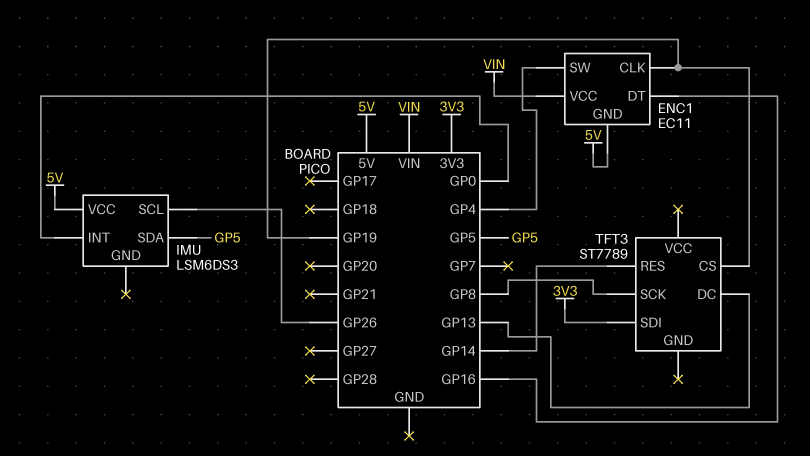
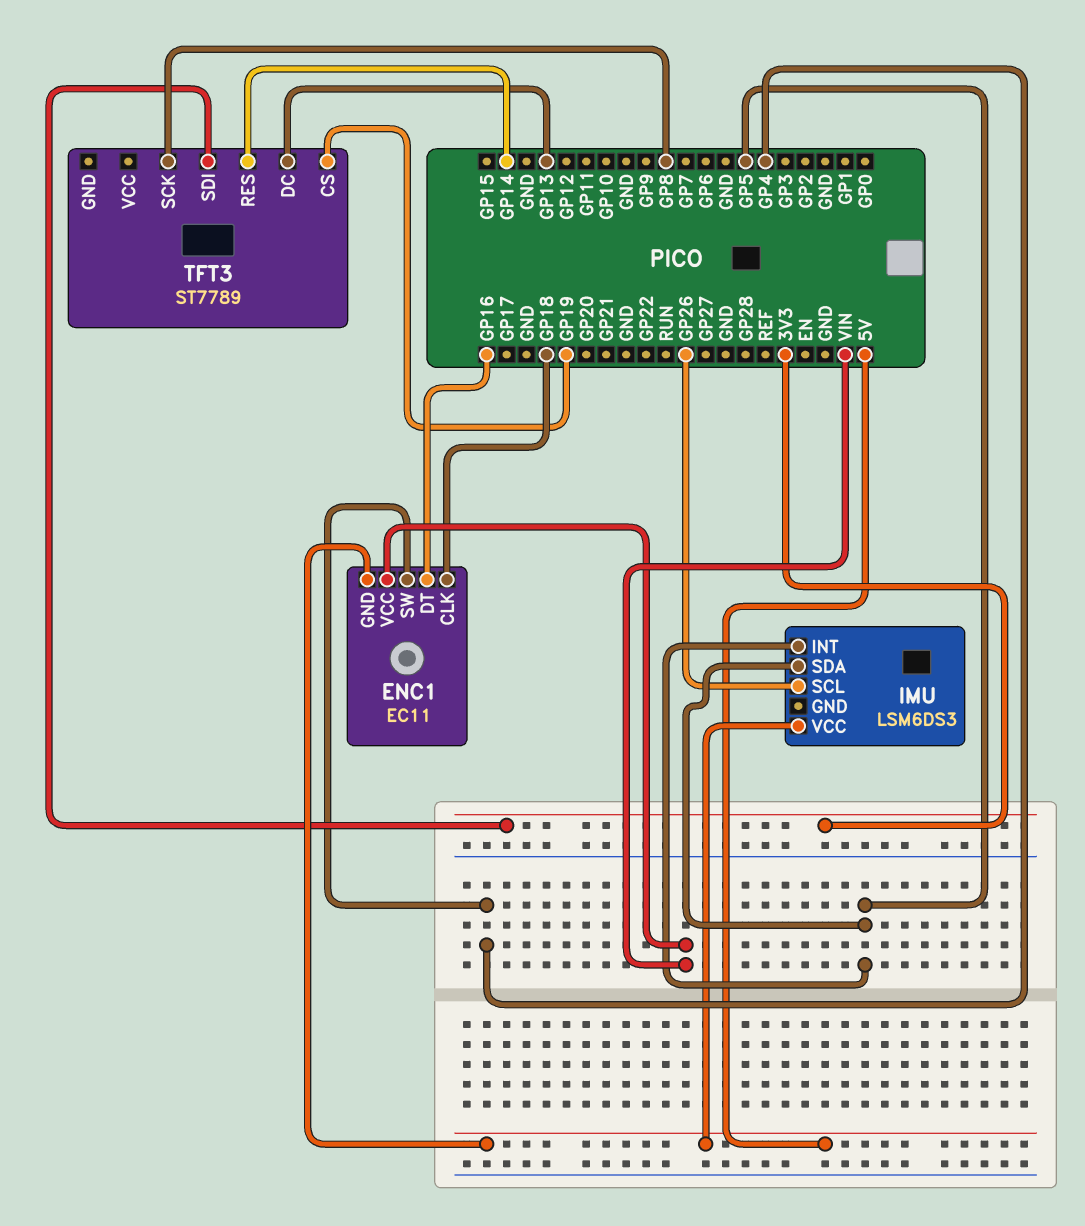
ENC1 pin CLK: GP19 -> GP18
IMU pin INT: GP0 -> GP5

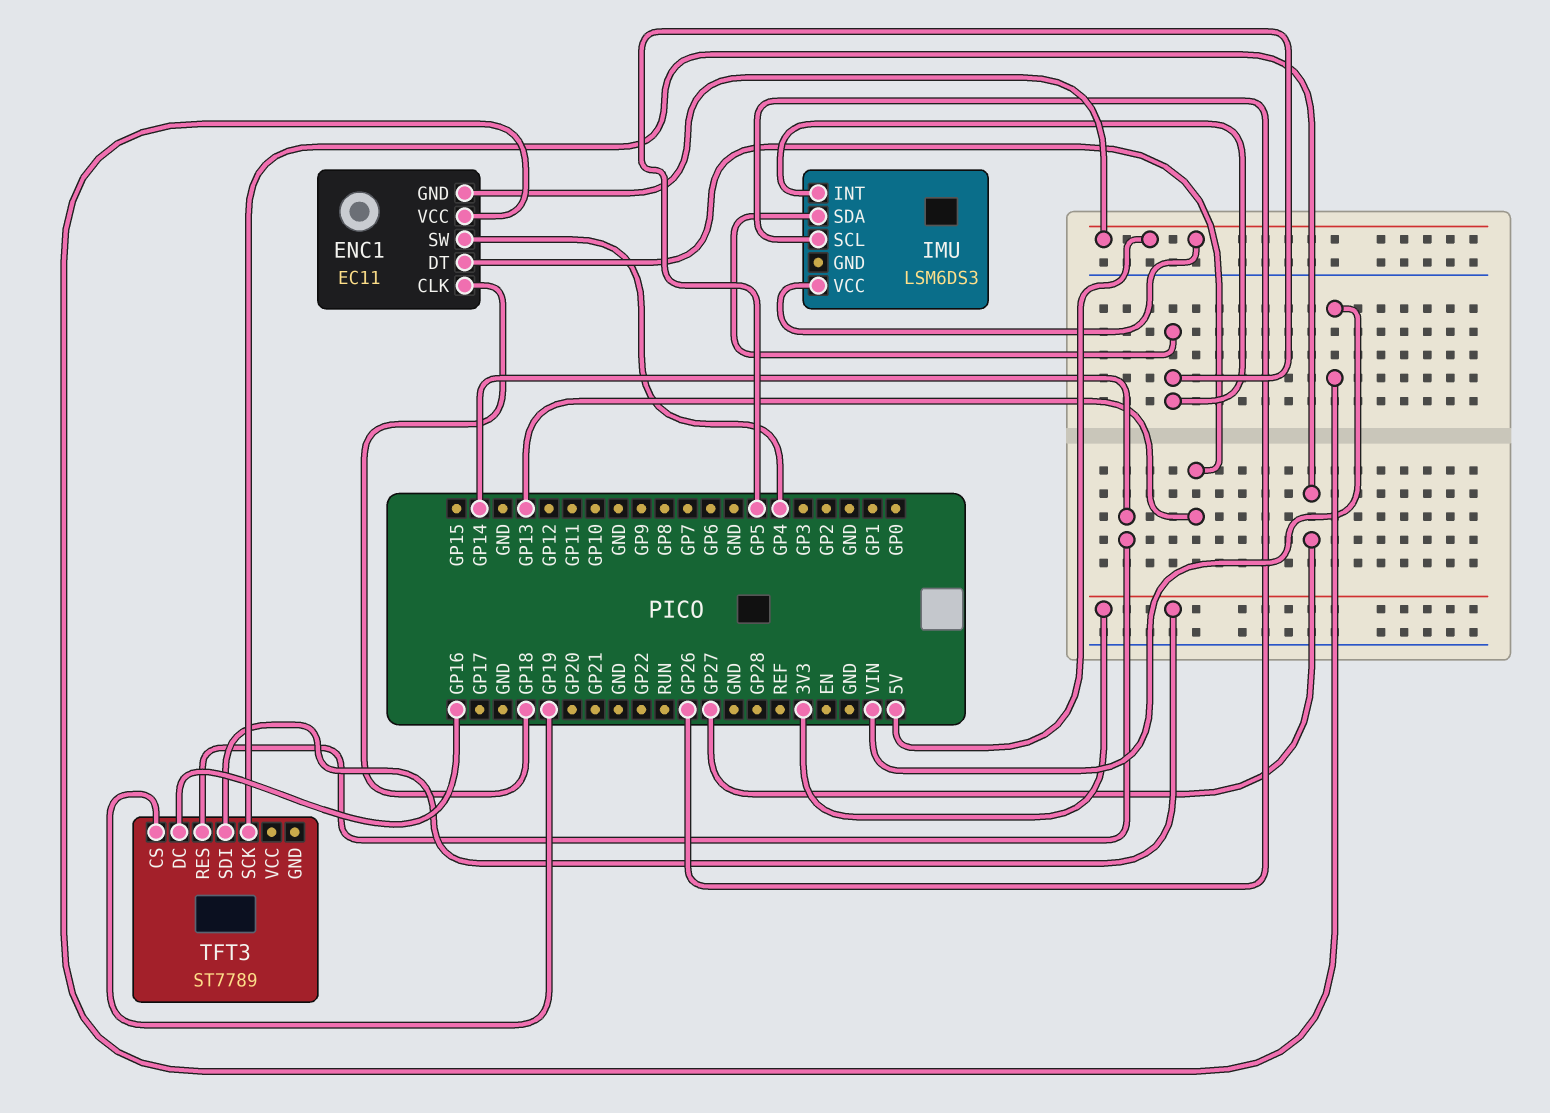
ENC1 pin DT: GP16 -> GP13
TFT3 pin DC: GP13 -> GP16
TFT3 pin SCK: GP8 -> GP27

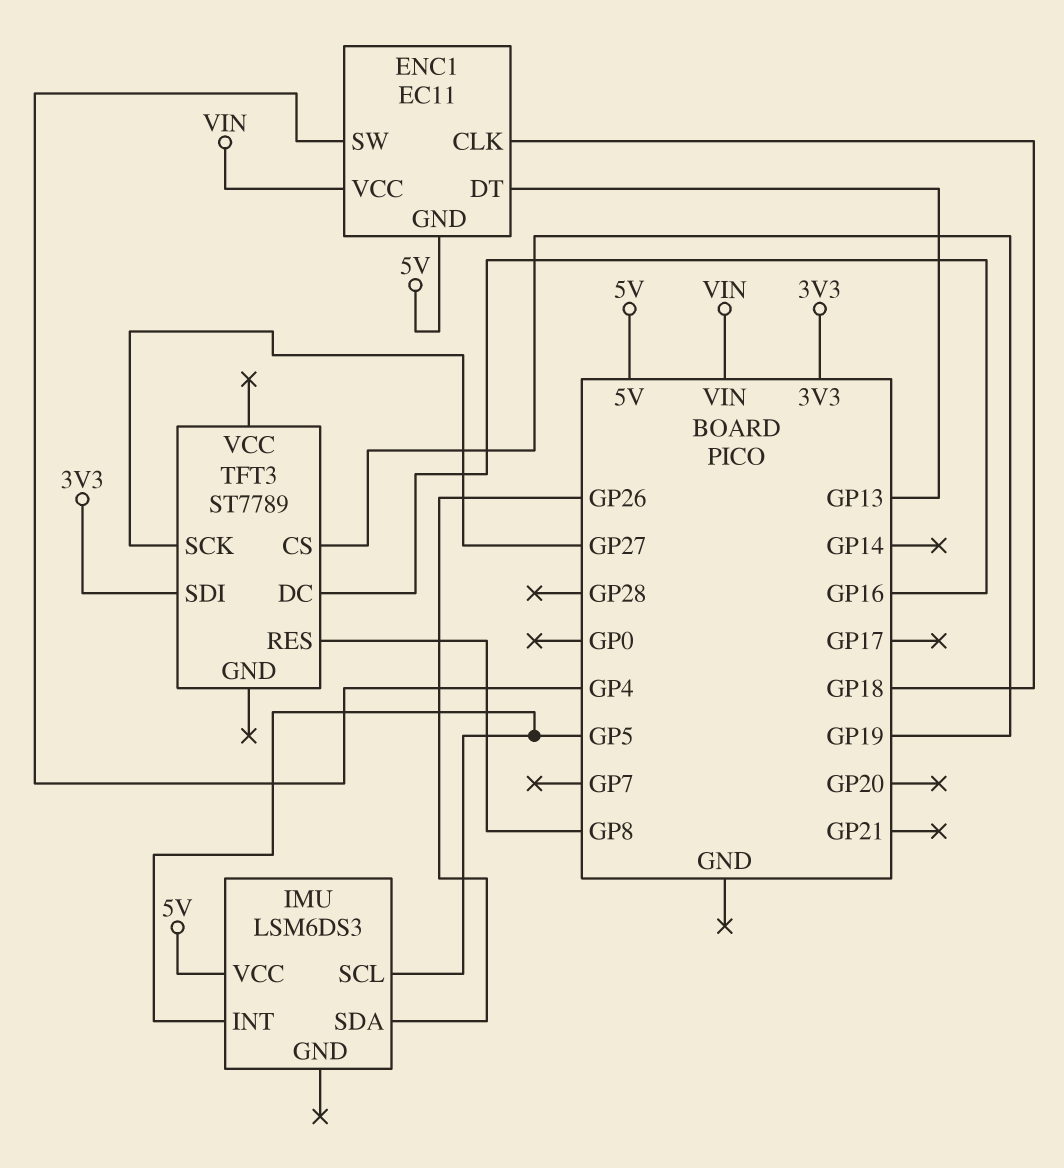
IMU pin SCL: GP26 -> GP5
IMU pin SDA: GP5 -> GP26
TFT3 pin RES: GP14 -> GP8

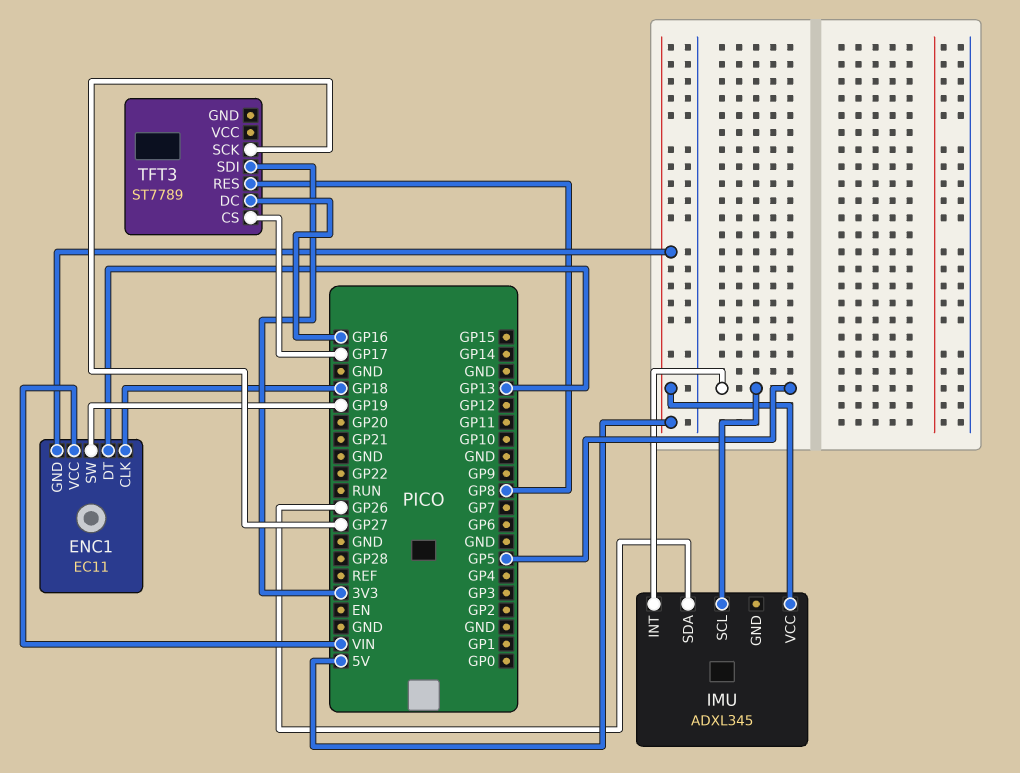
ENC1 pin SW: GP4 -> GP19
IMU: LSM6DS3 -> ADXL345
TFT3 pin CS: GP19 -> GP17

